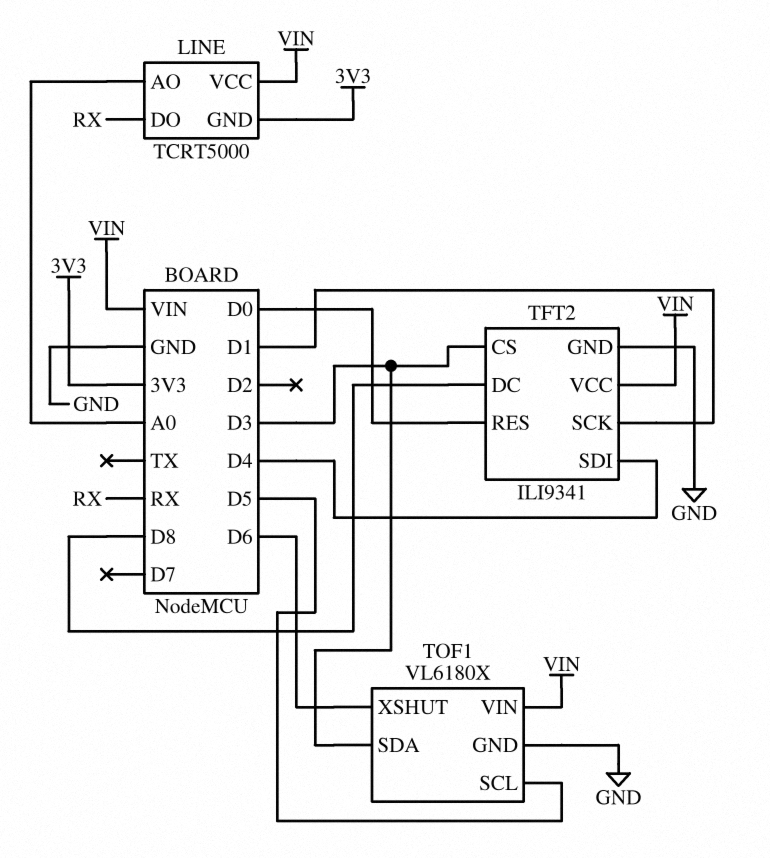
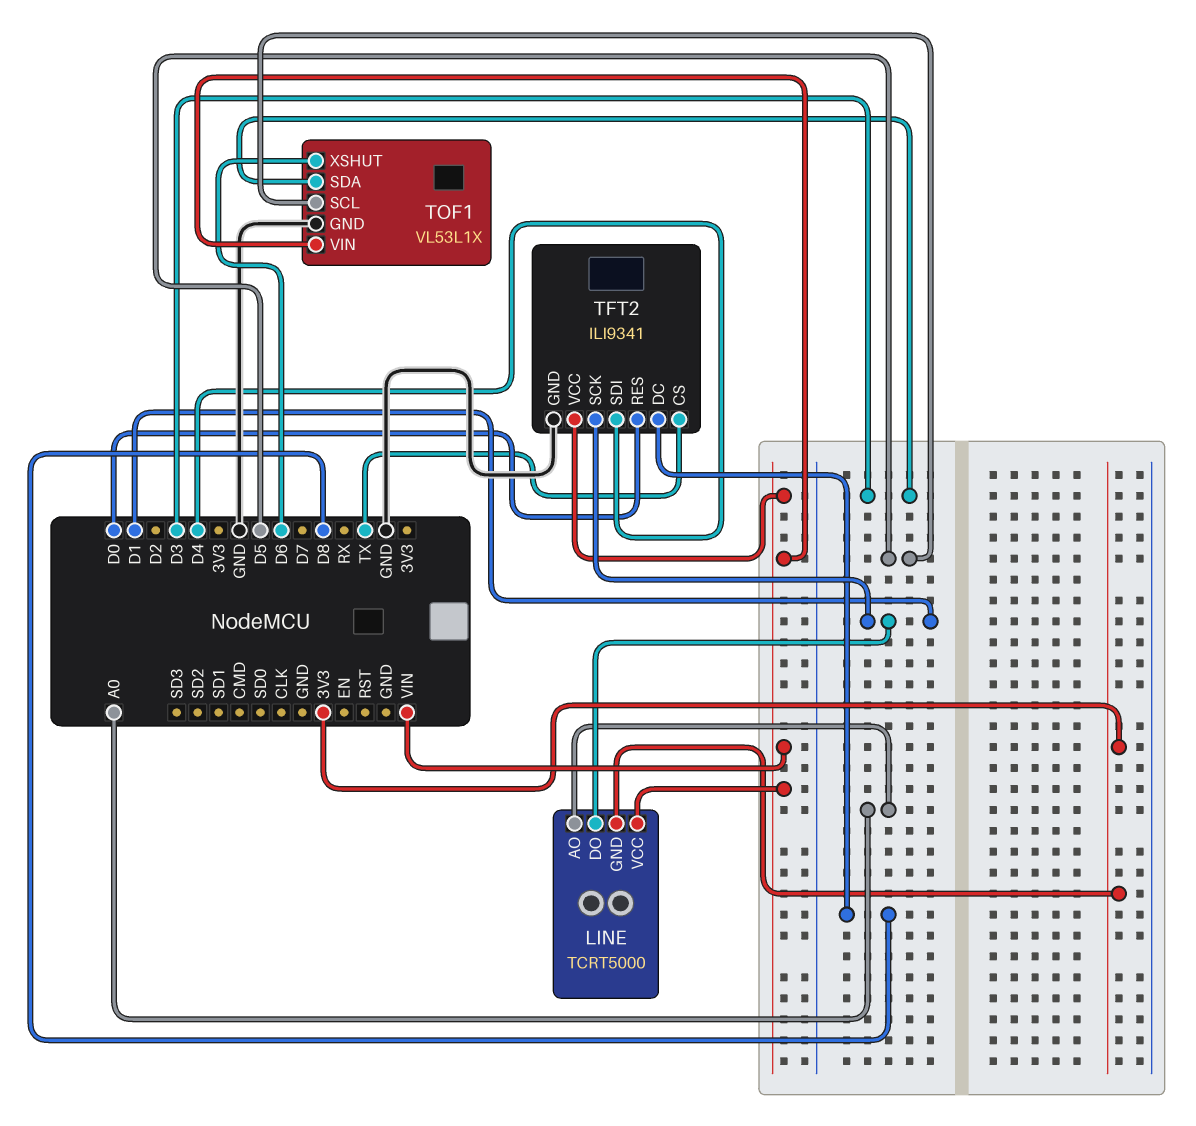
LINE pin DO: RX -> D1
TFT2 pin CS: D3 -> TX
TOF1: VL6180X -> VL53L1X

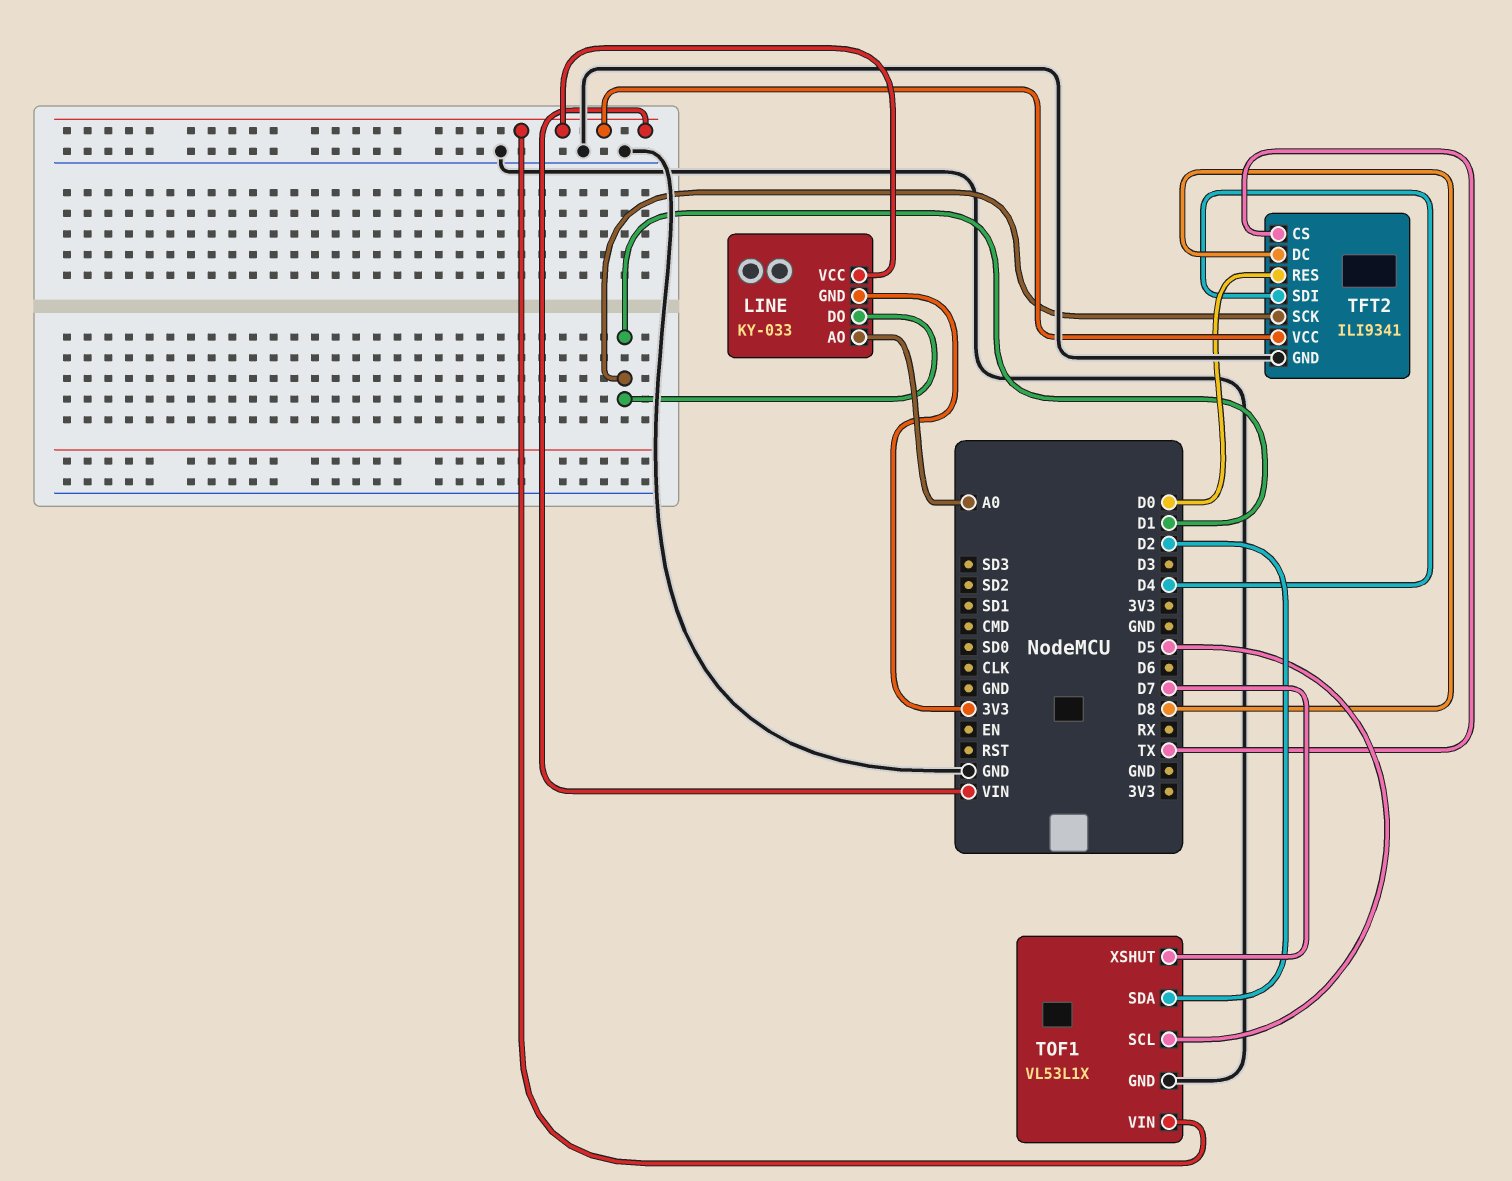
LINE: TCRT5000 -> KY-033
TOF1 pin SDA: D3 -> D2
TOF1 pin XSHUT: D6 -> D7

